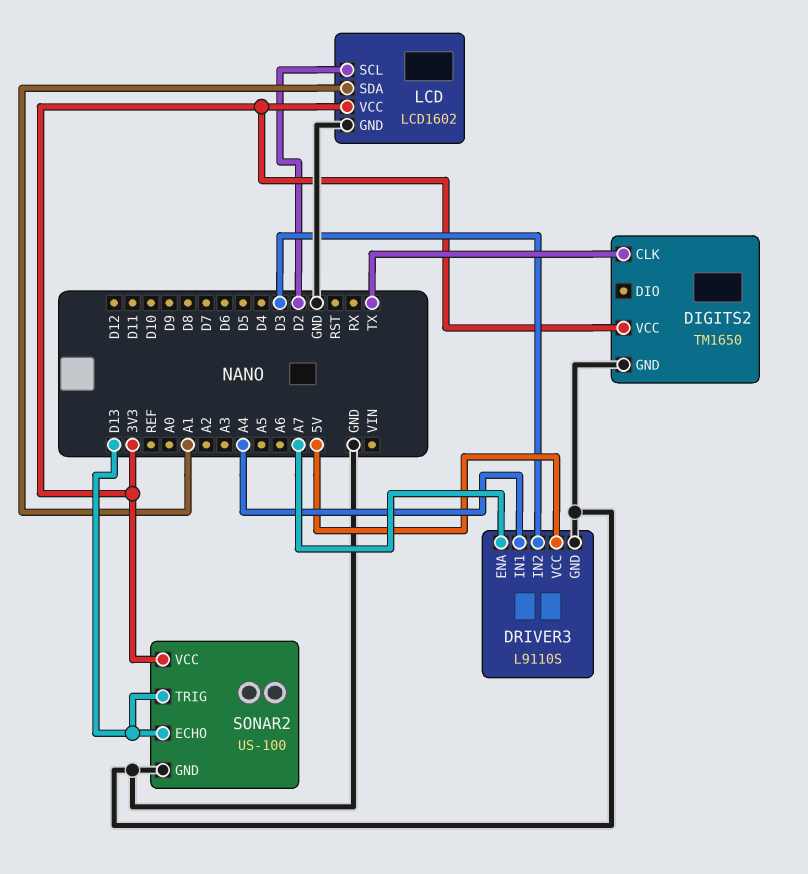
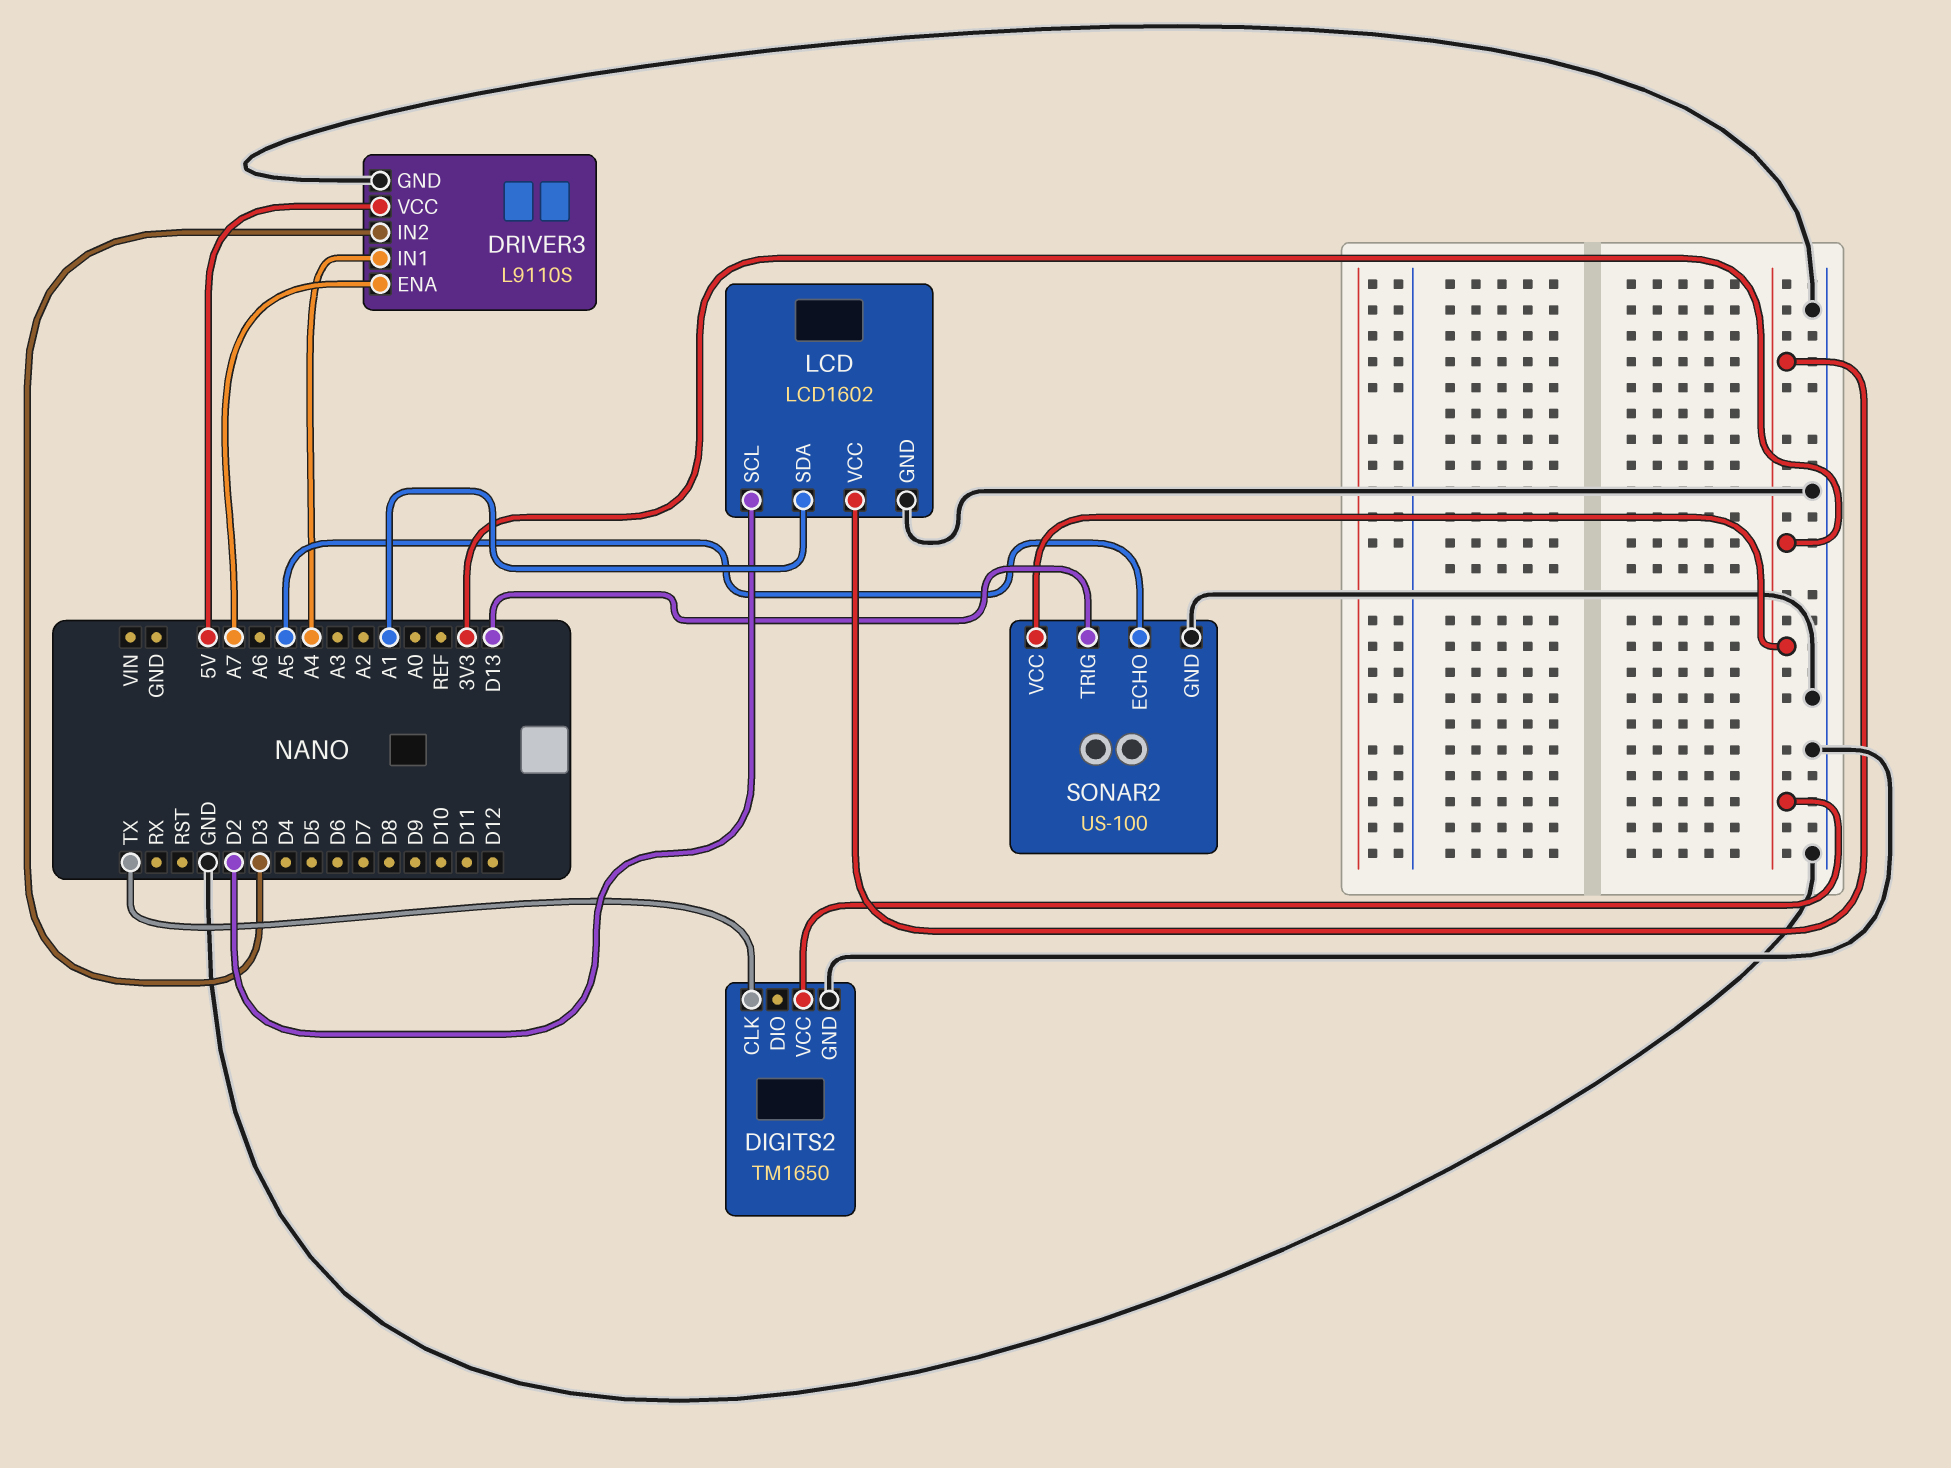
SONAR2 pin ECHO: D13 -> A5

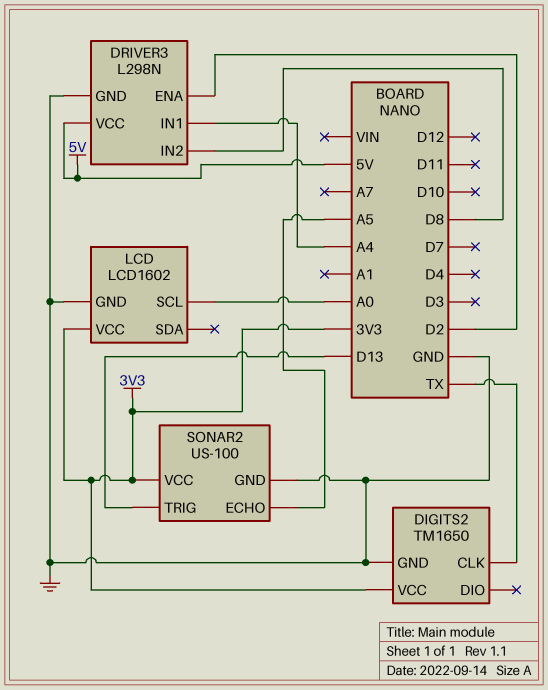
DRIVER3: L9110S -> L298N
DRIVER3 pin ENA: A7 -> D2
DRIVER3 pin IN2: D3 -> D8
LCD pin SCL: D2 -> A0
LCD pin SDA: A1 -> none

